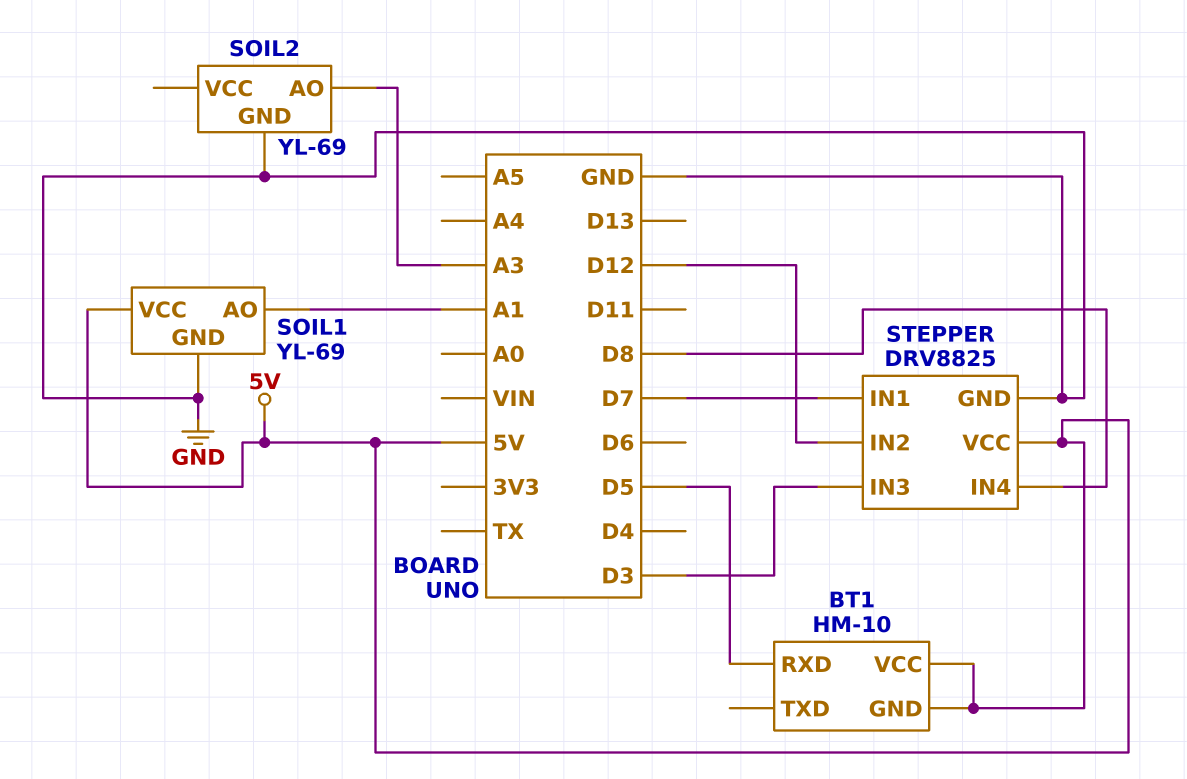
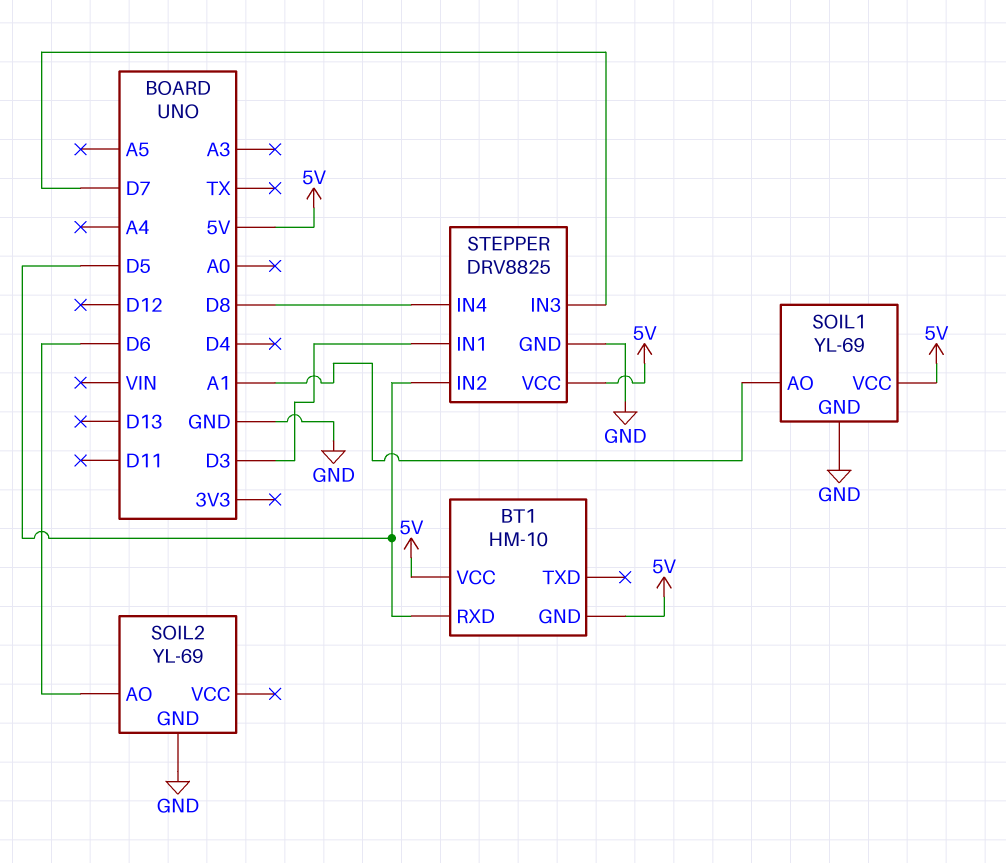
SOIL2 pin AO: A3 -> D6
STEPPER pin IN1: D7 -> D3
STEPPER pin IN2: D12 -> D5
STEPPER pin IN3: D3 -> D7

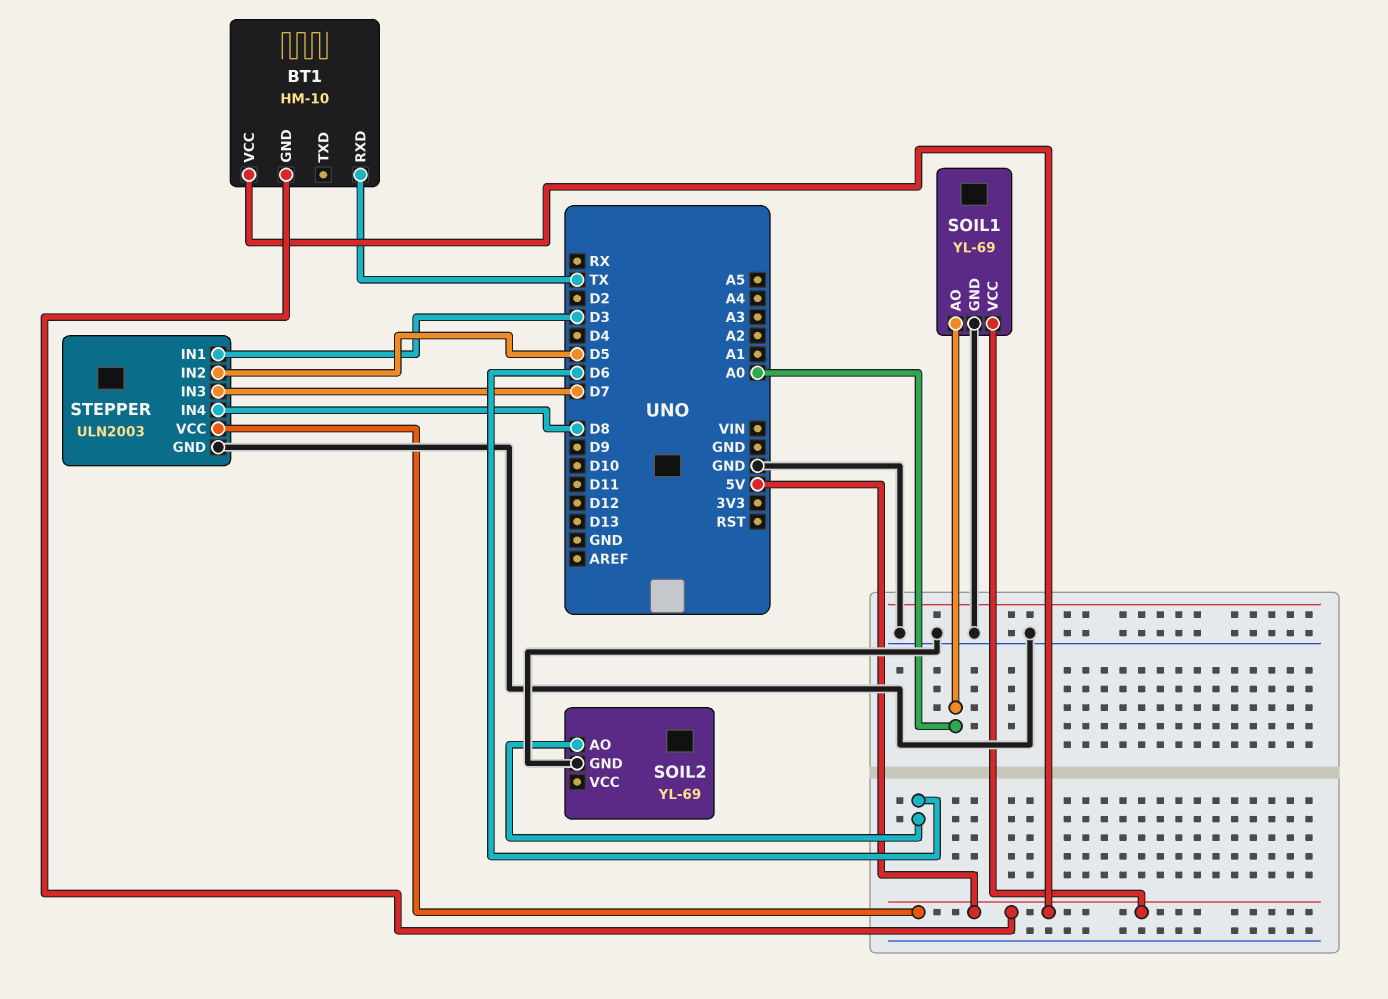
BT1 pin RXD: D5 -> TX
SOIL1 pin AO: A1 -> A0
STEPPER: DRV8825 -> ULN2003

